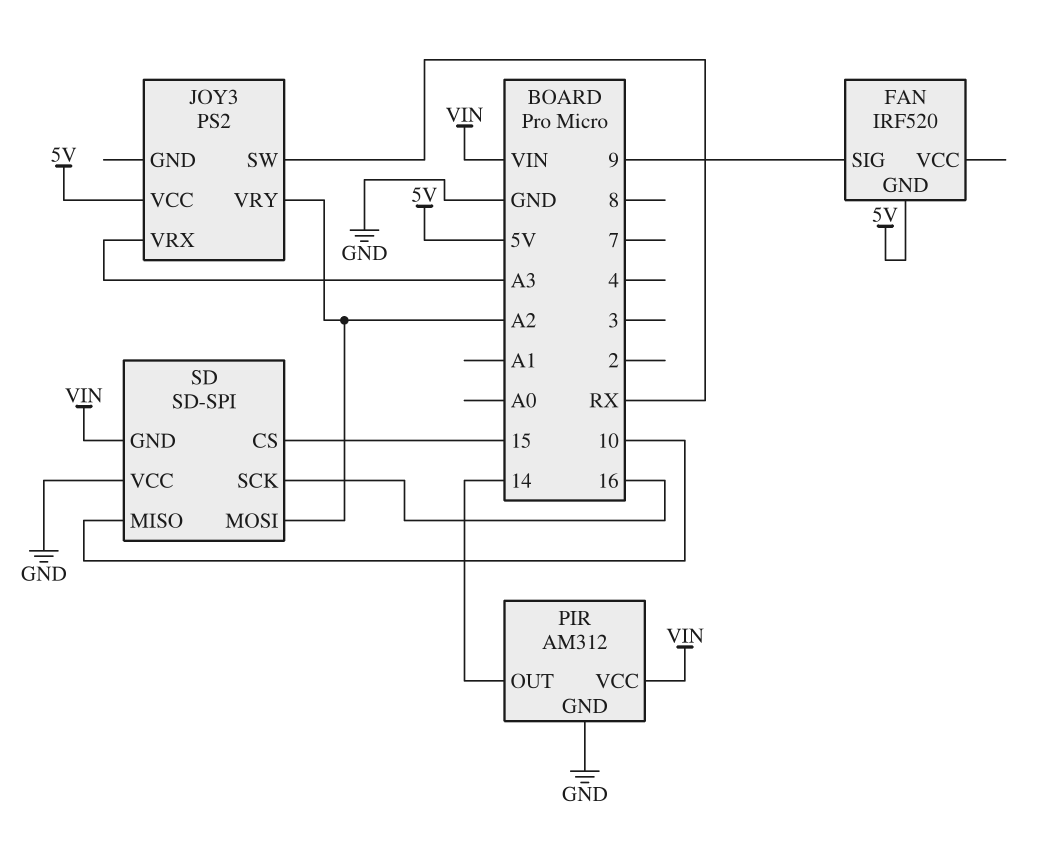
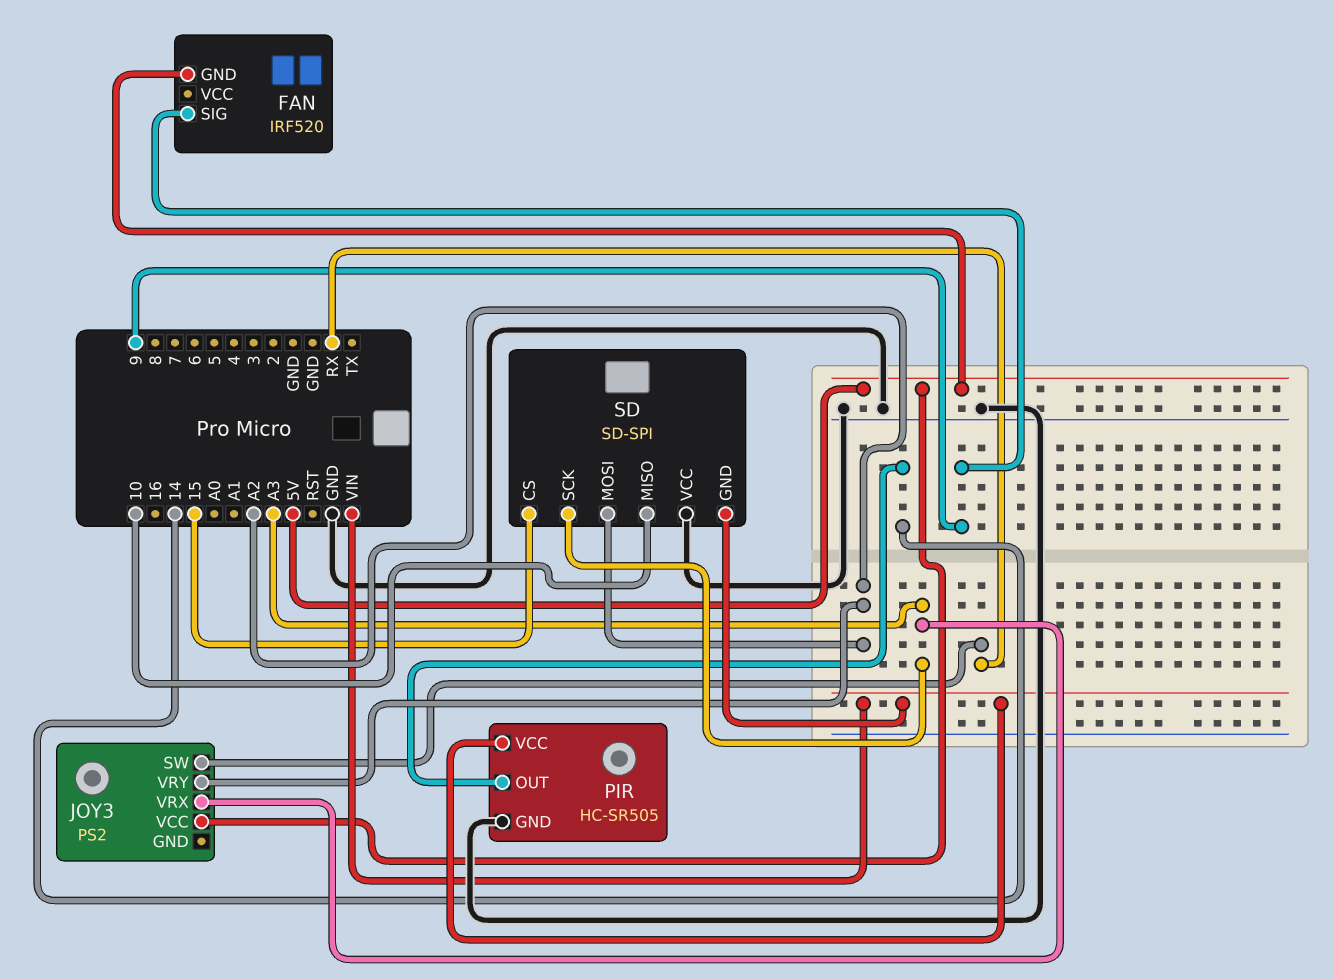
PIR: AM312 -> HC-SR505
SD pin SCK: 16 -> A3

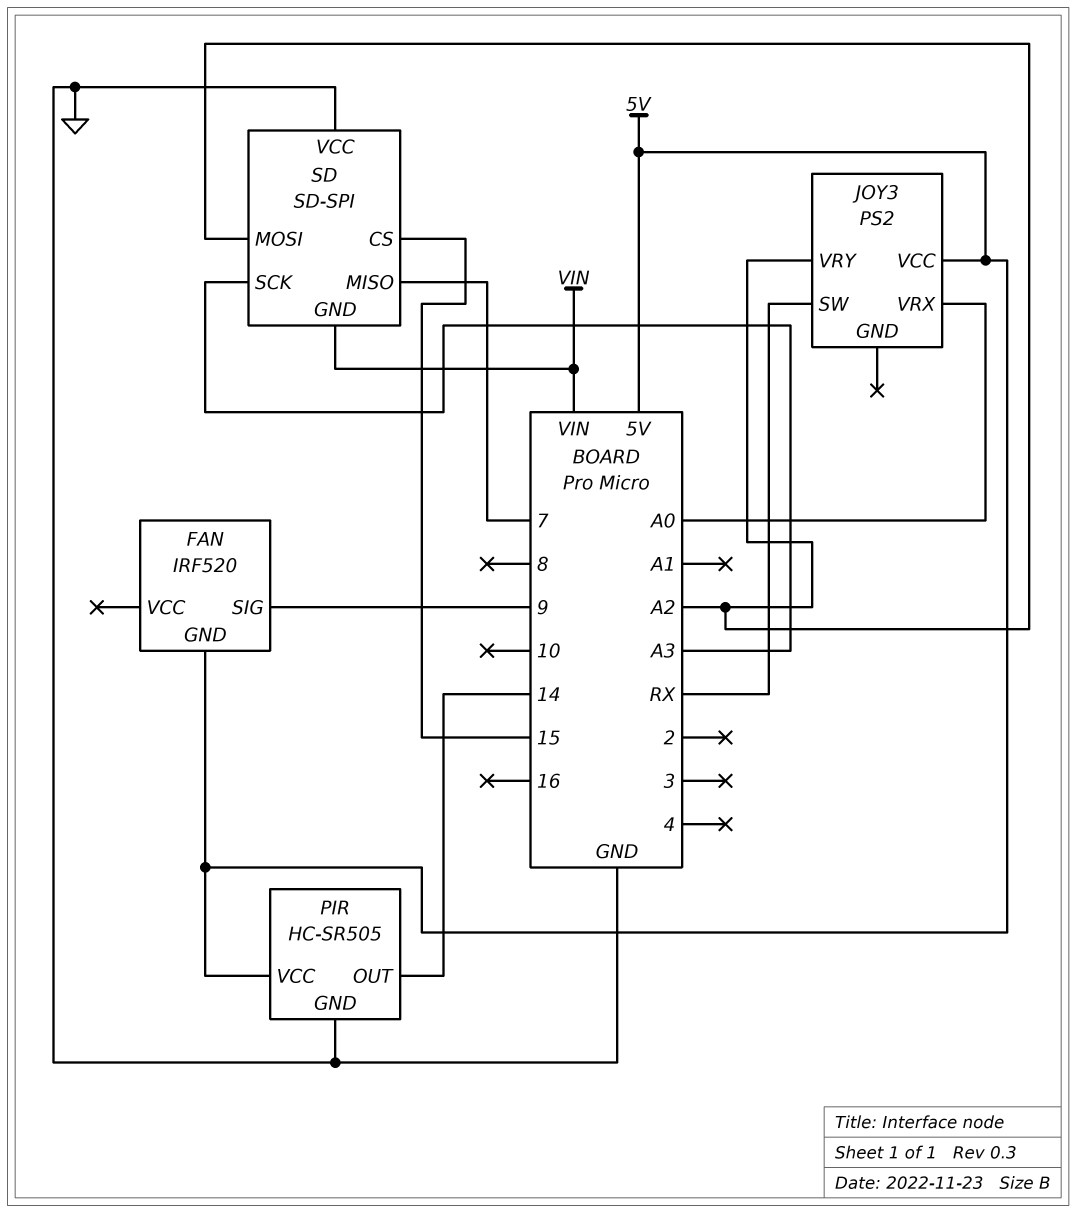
JOY3 pin VRX: A3 -> A0
PIR pin VCC: VIN -> 5V
SD pin MISO: 10 -> 7

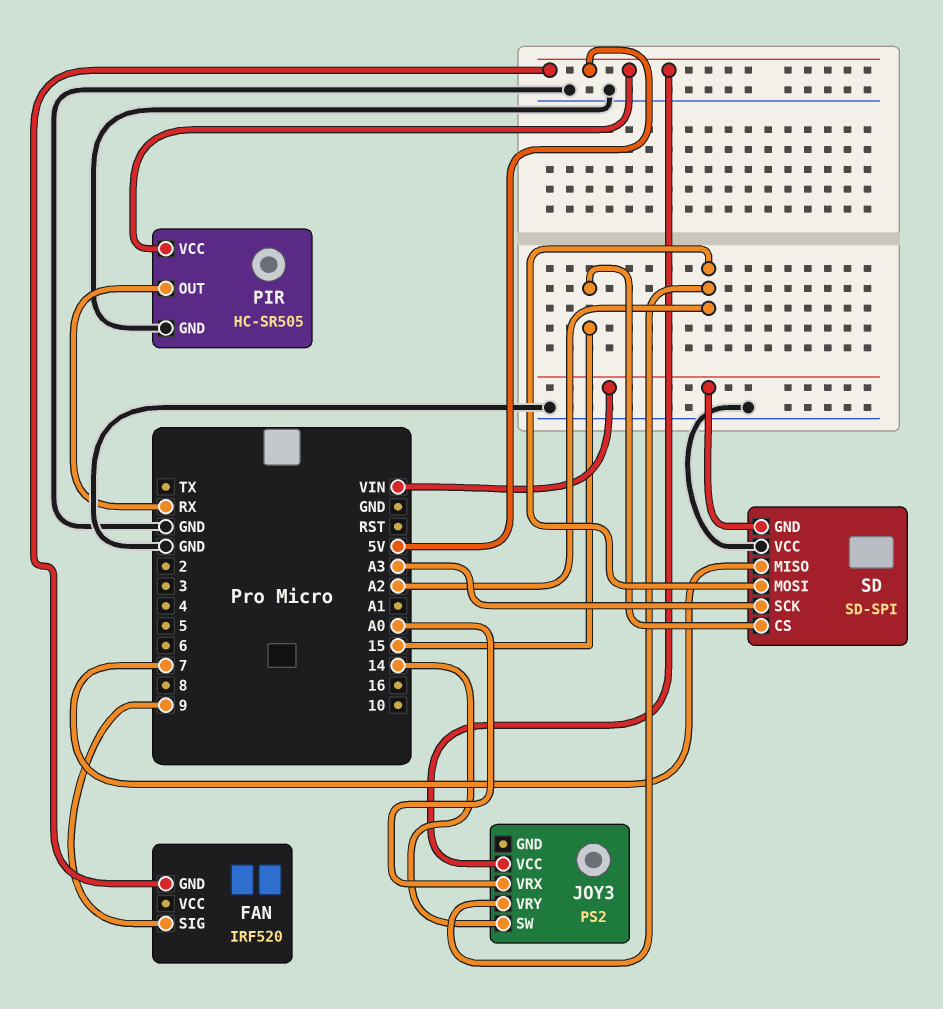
JOY3 pin SW: RX -> 14
PIR pin OUT: 14 -> RX

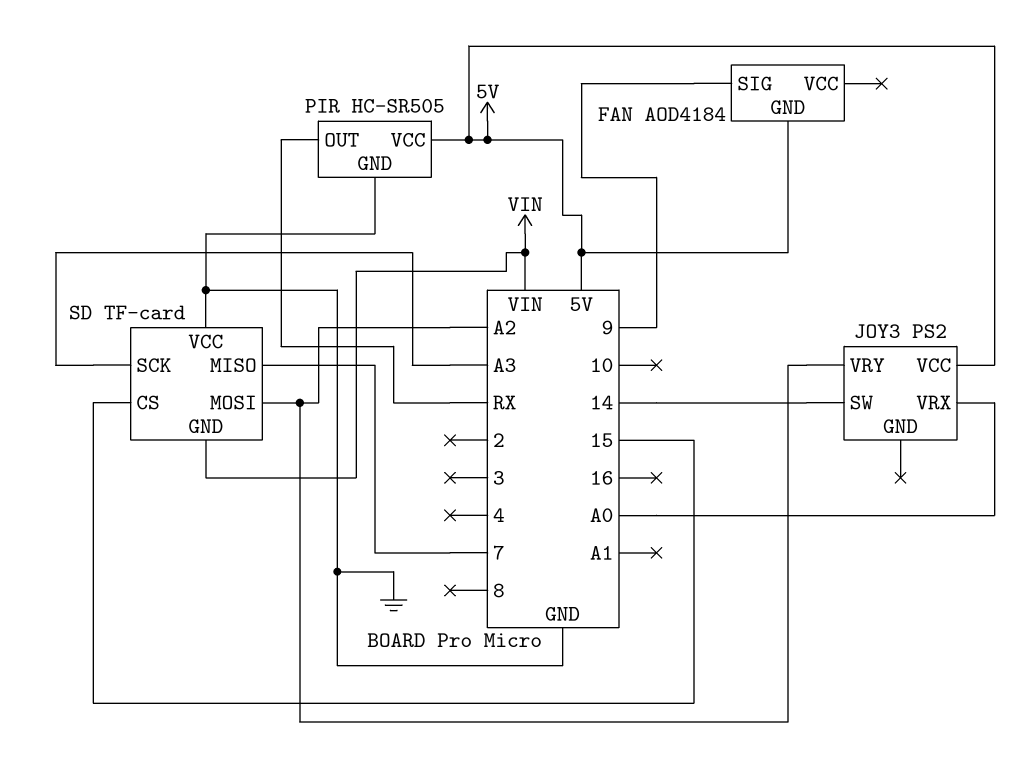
FAN: IRF520 -> AOD4184
SD: SD-SPI -> TF-card

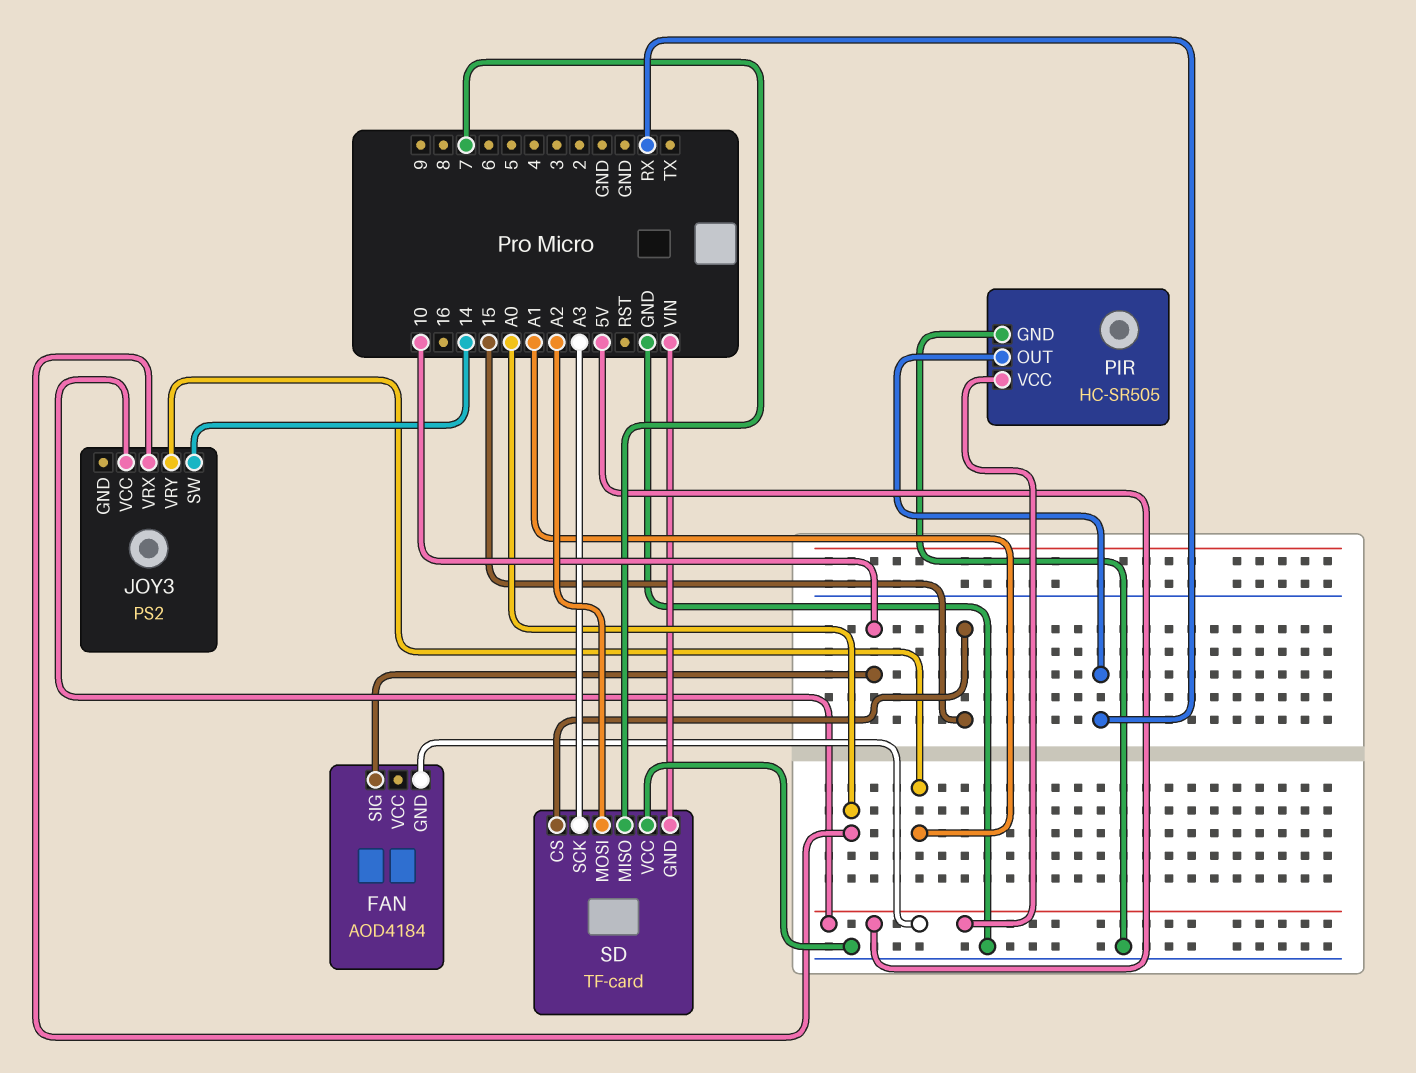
FAN pin SIG: 9 -> 10
JOY3 pin VRY: A2 -> A1

